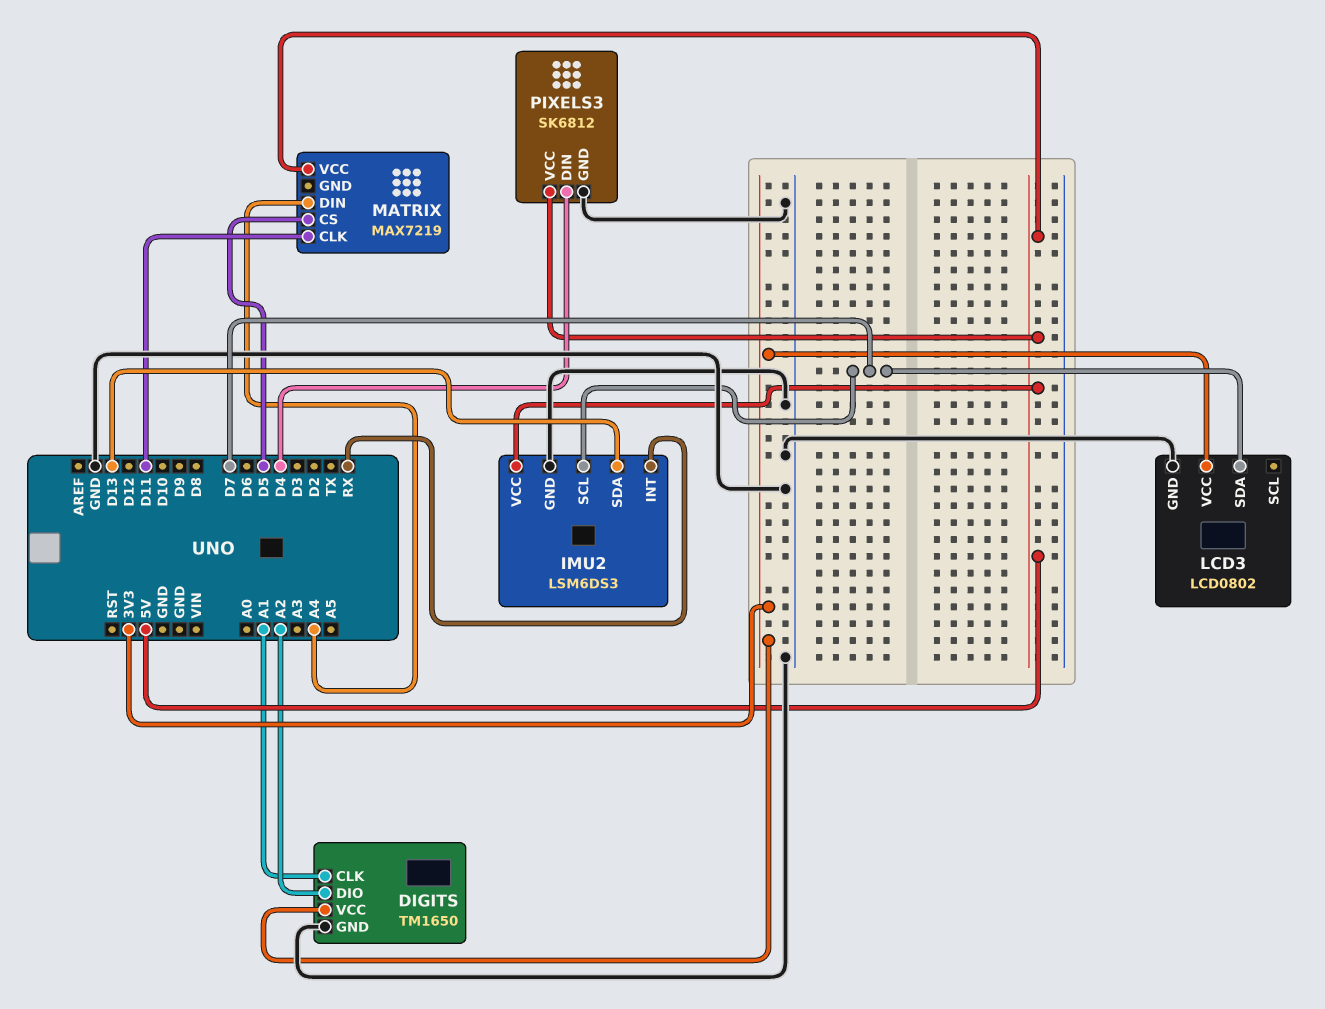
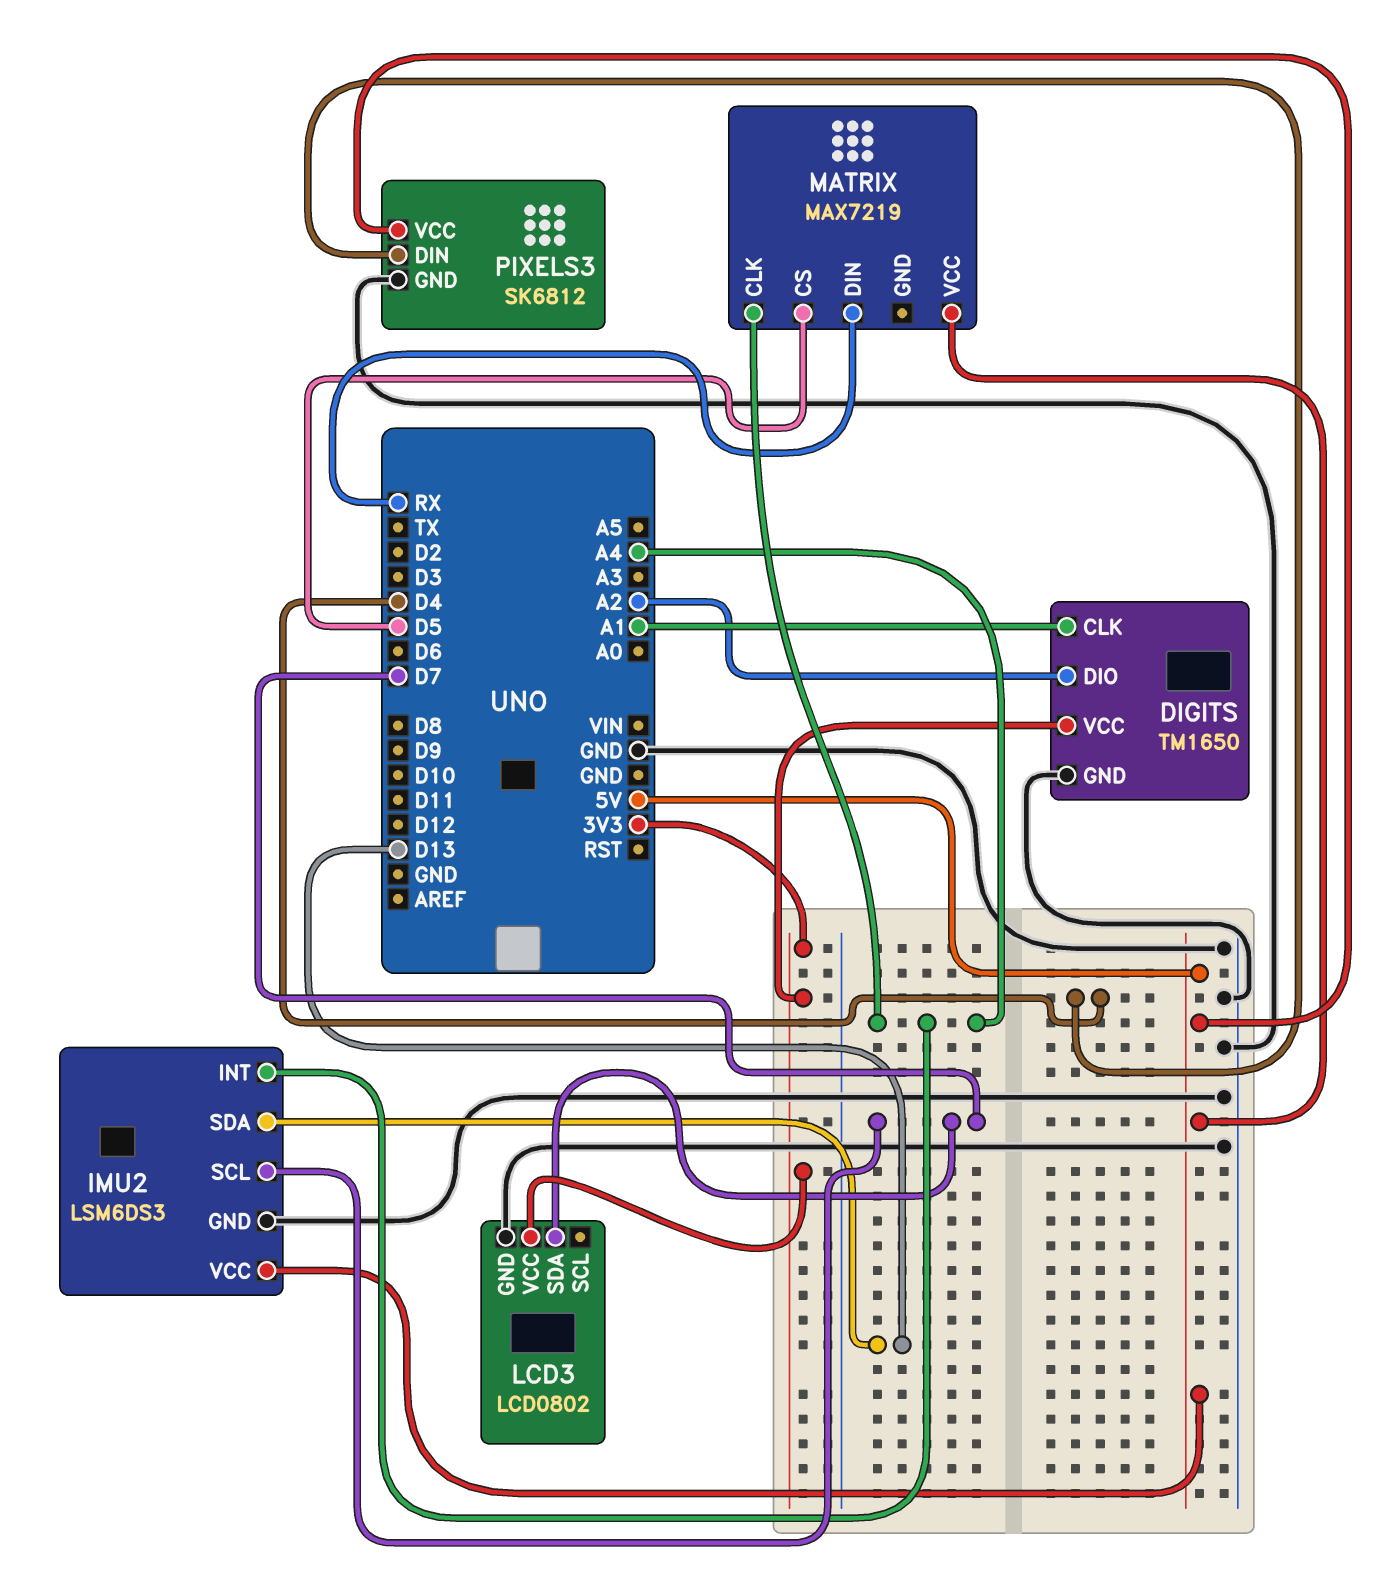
IMU2 pin INT: RX -> A4
MATRIX pin CLK: D11 -> A4
MATRIX pin DIN: A4 -> RX

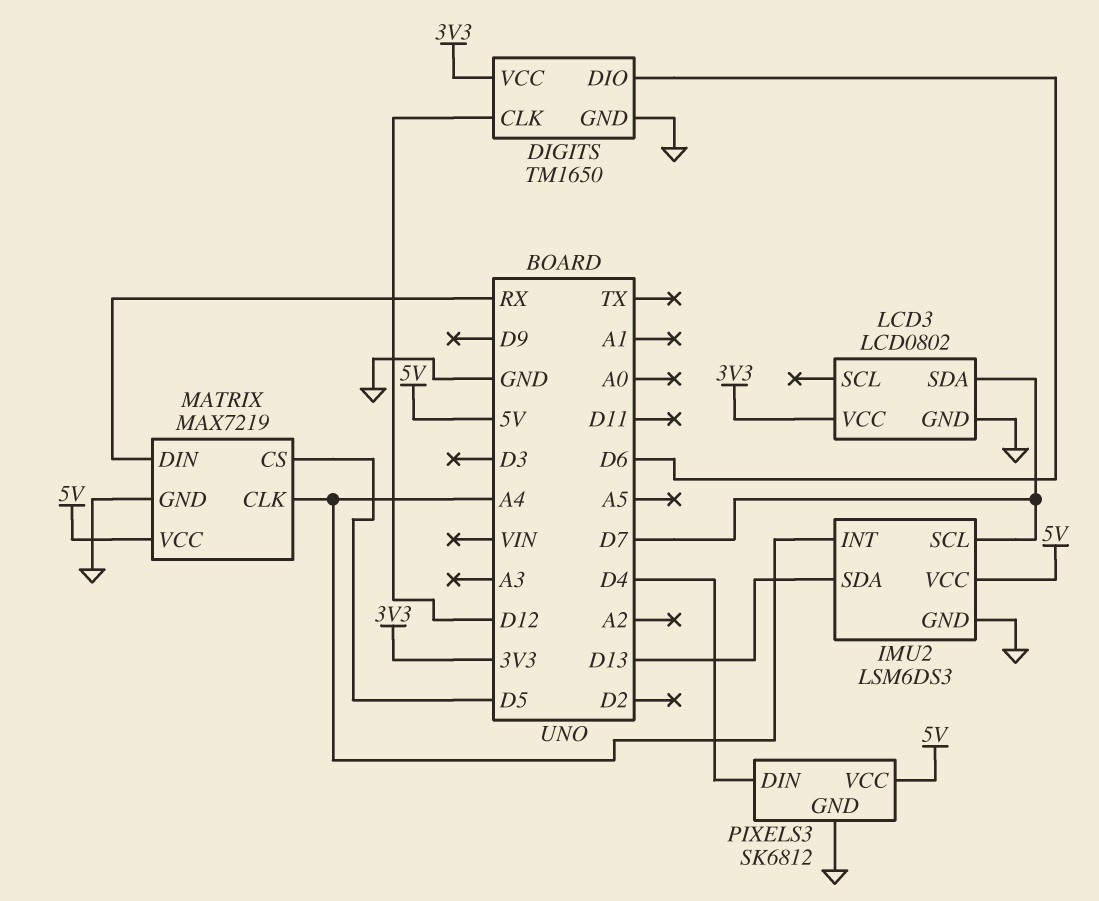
DIGITS pin CLK: A1 -> D12
DIGITS pin DIO: A2 -> D6
MATRIX pin GND: none -> GND

